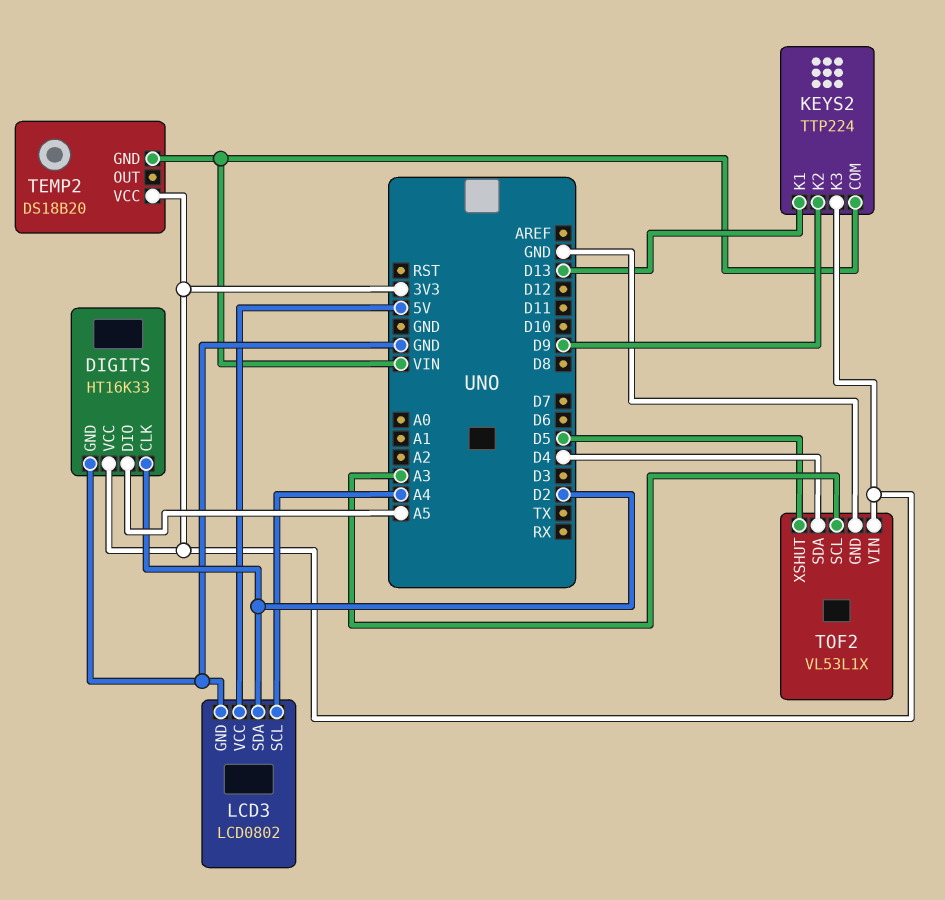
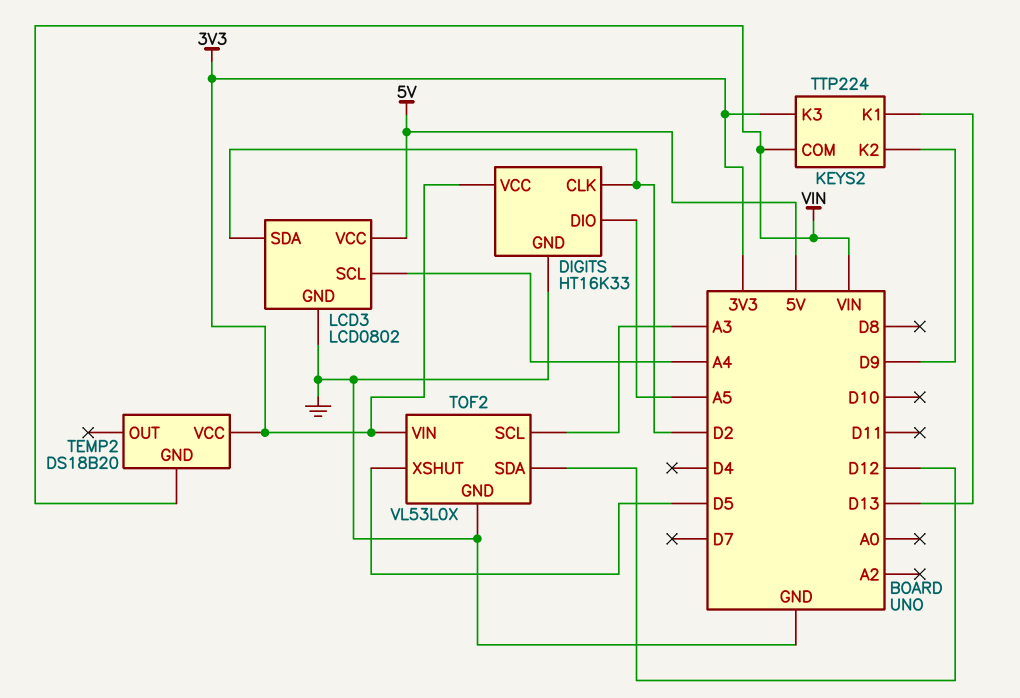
TOF2: VL53L1X -> VL53L0X
TOF2 pin SDA: D4 -> D12

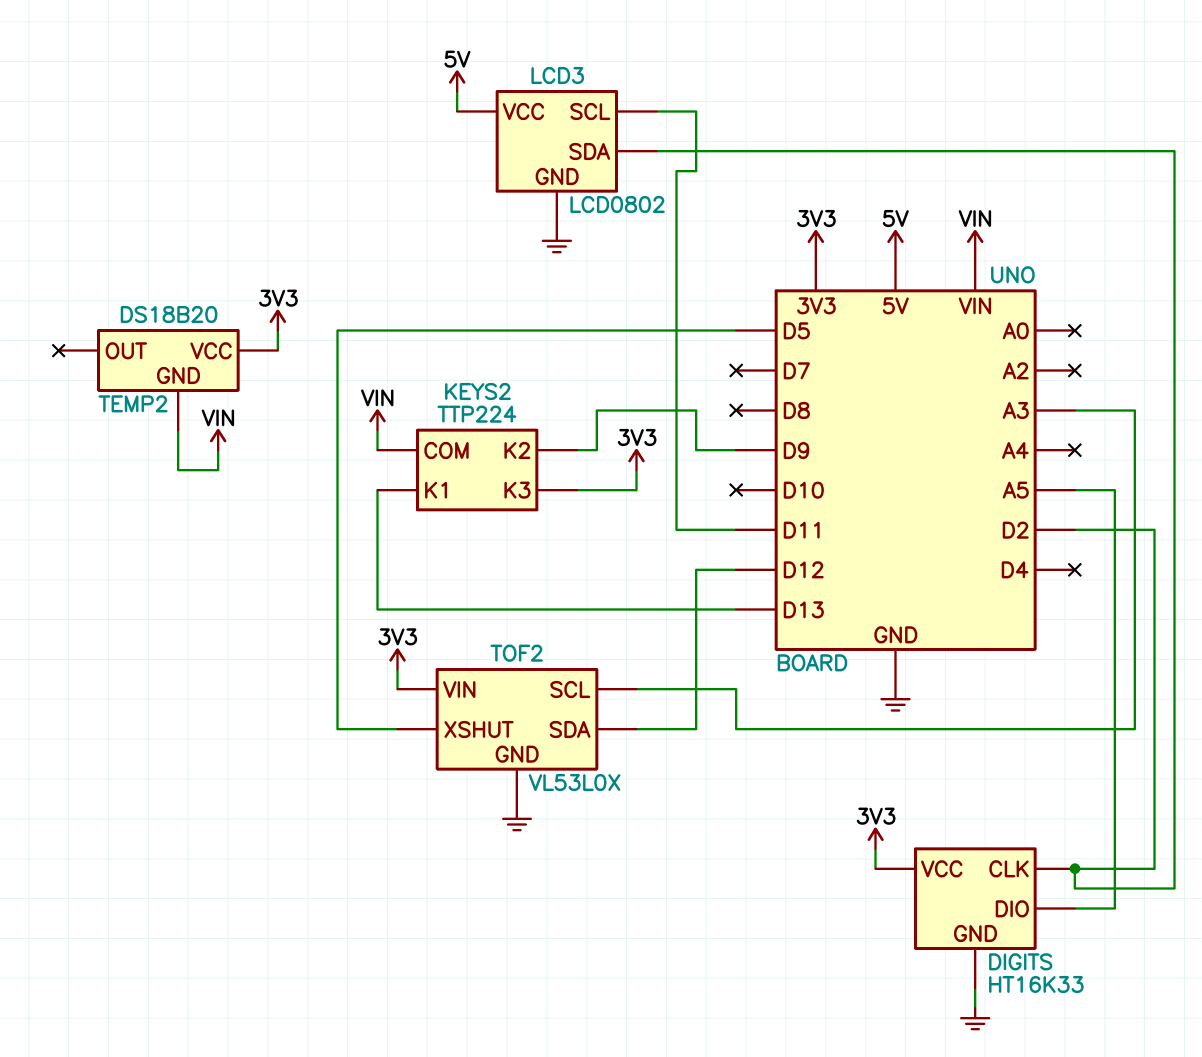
LCD3 pin SCL: A4 -> D11

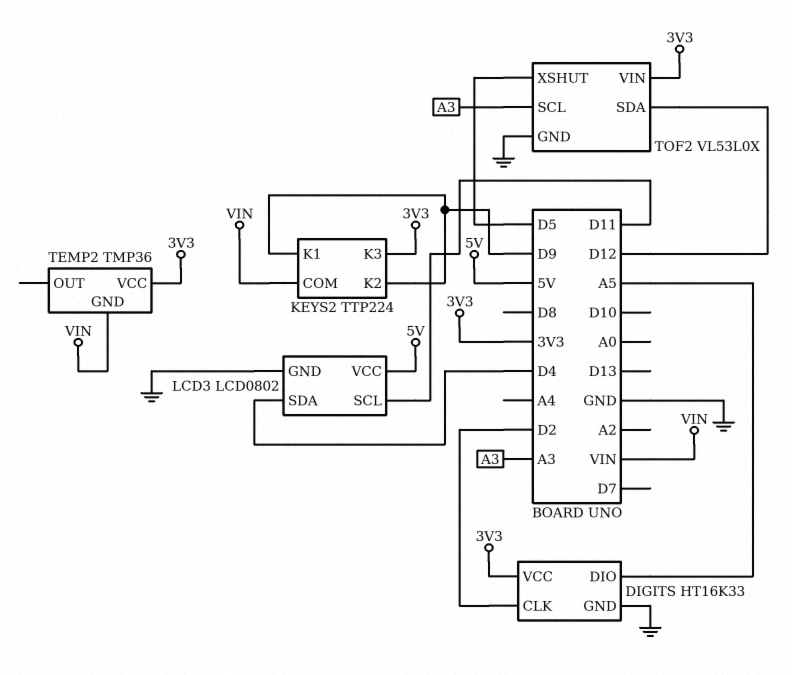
KEYS2 pin K1: D13 -> D9
LCD3 pin SDA: D2 -> D4
TEMP2: DS18B20 -> TMP36

